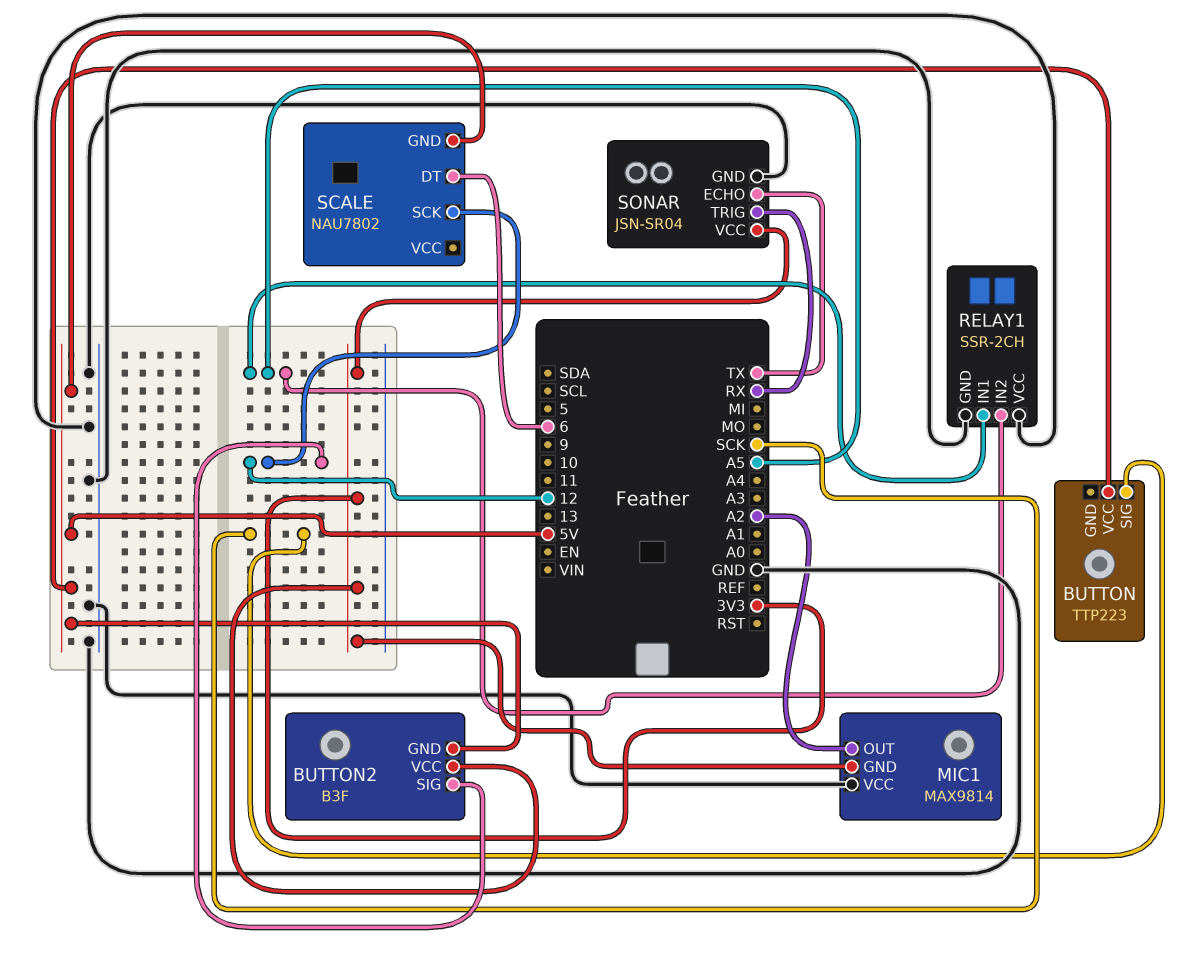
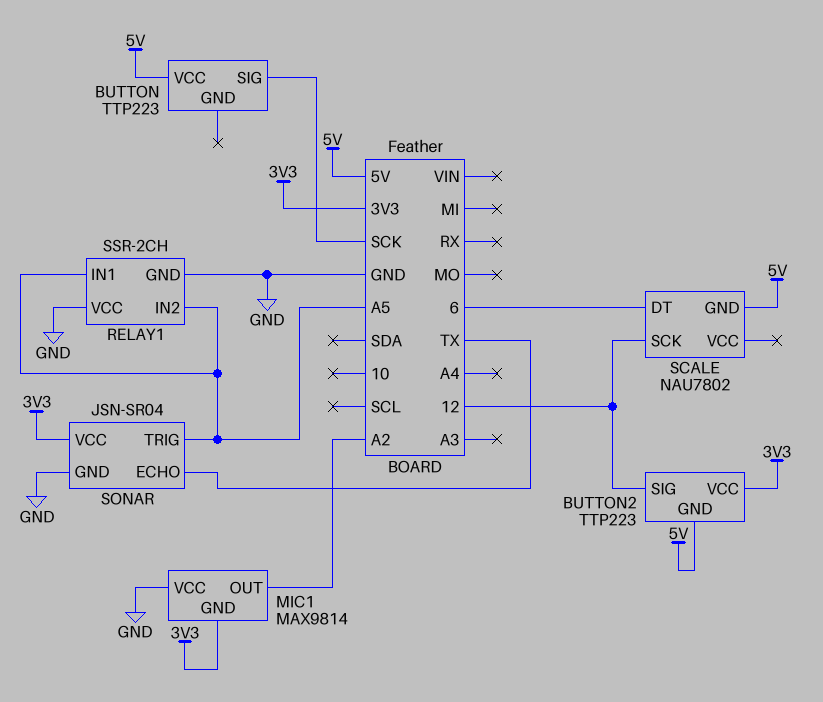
BUTTON2: B3F -> TTP223
SONAR pin TRIG: RX -> A5

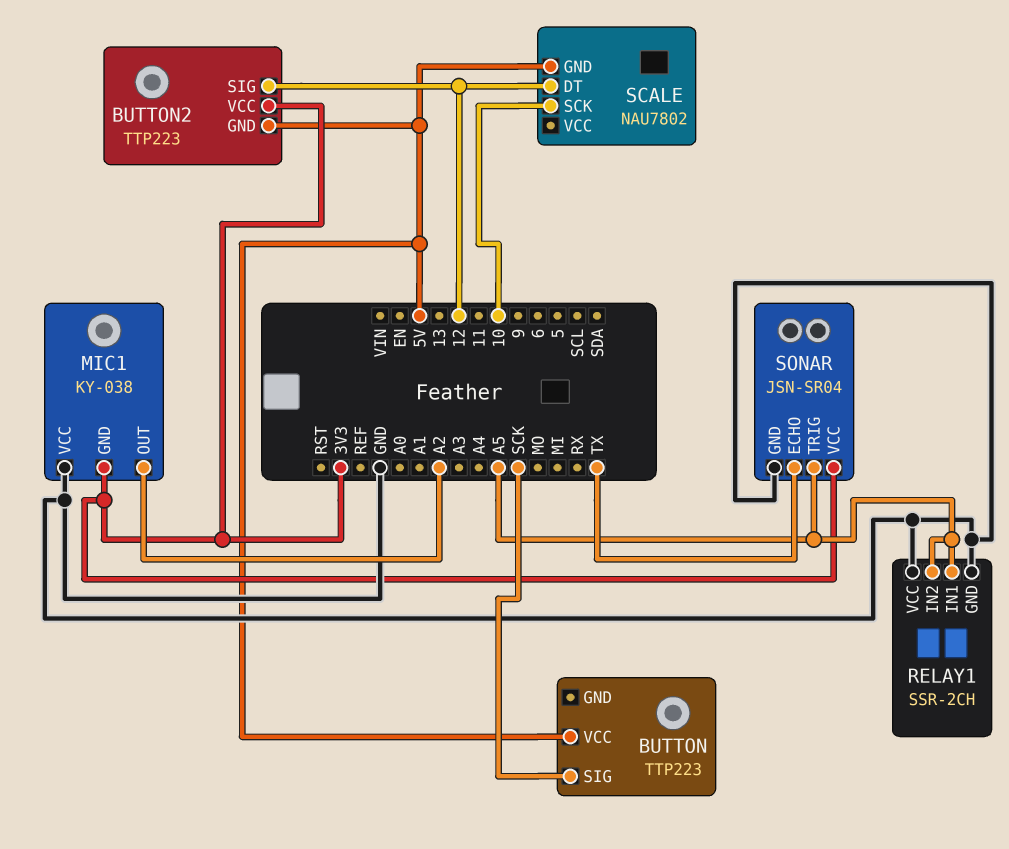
MIC1: MAX9814 -> KY-038
SCALE pin DT: 6 -> 12
SCALE pin SCK: 12 -> 10

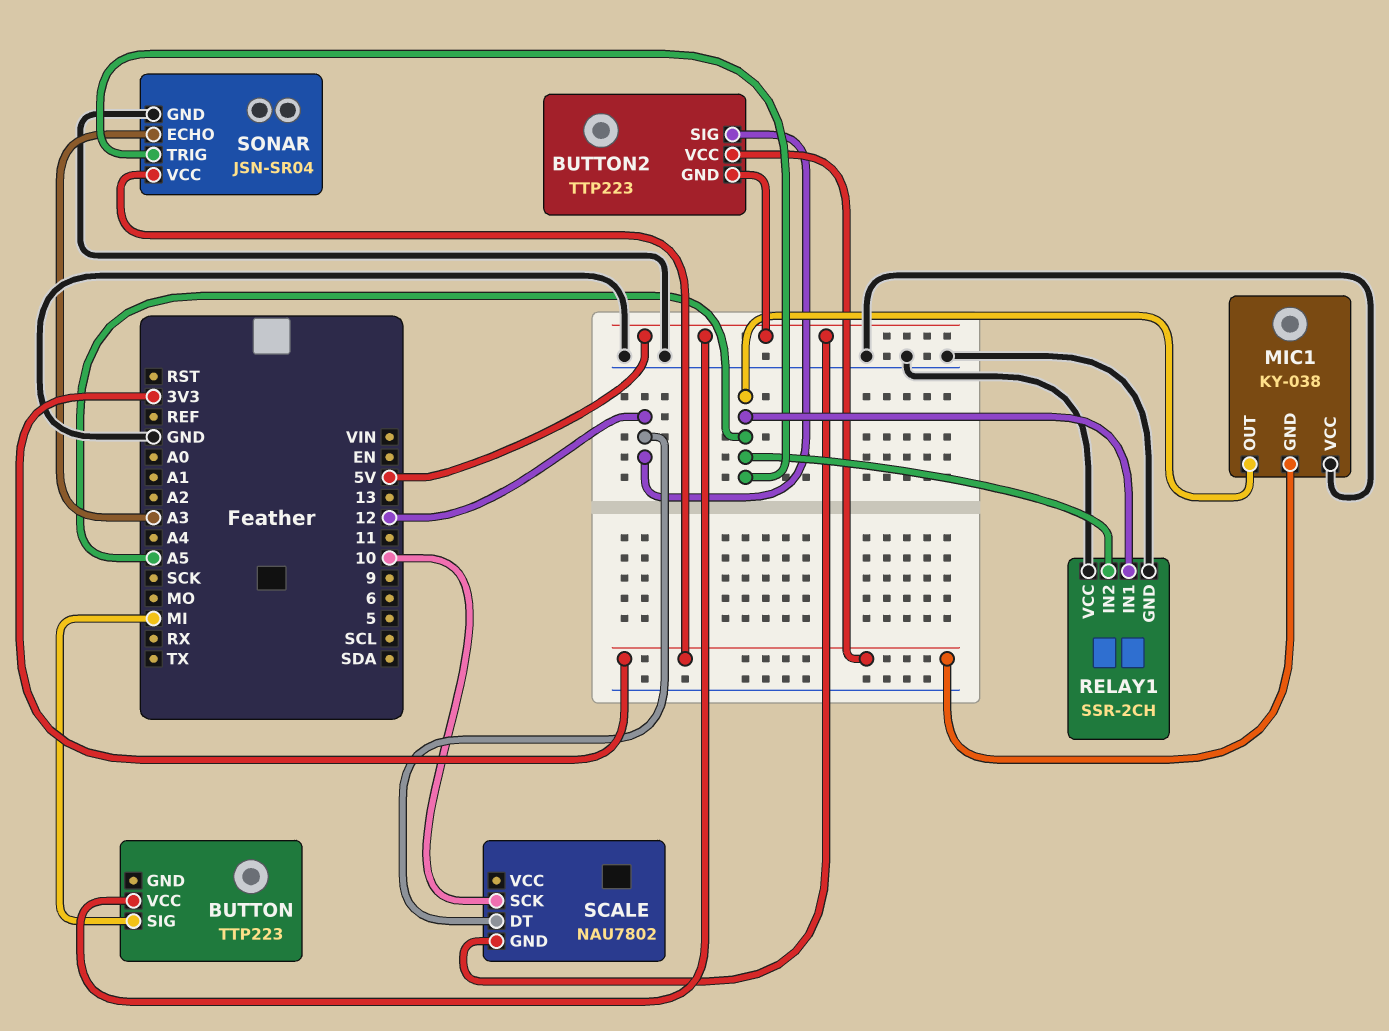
BUTTON pin SIG: SCK -> MI
MIC1 pin OUT: A2 -> A5
SONAR pin ECHO: TX -> A3

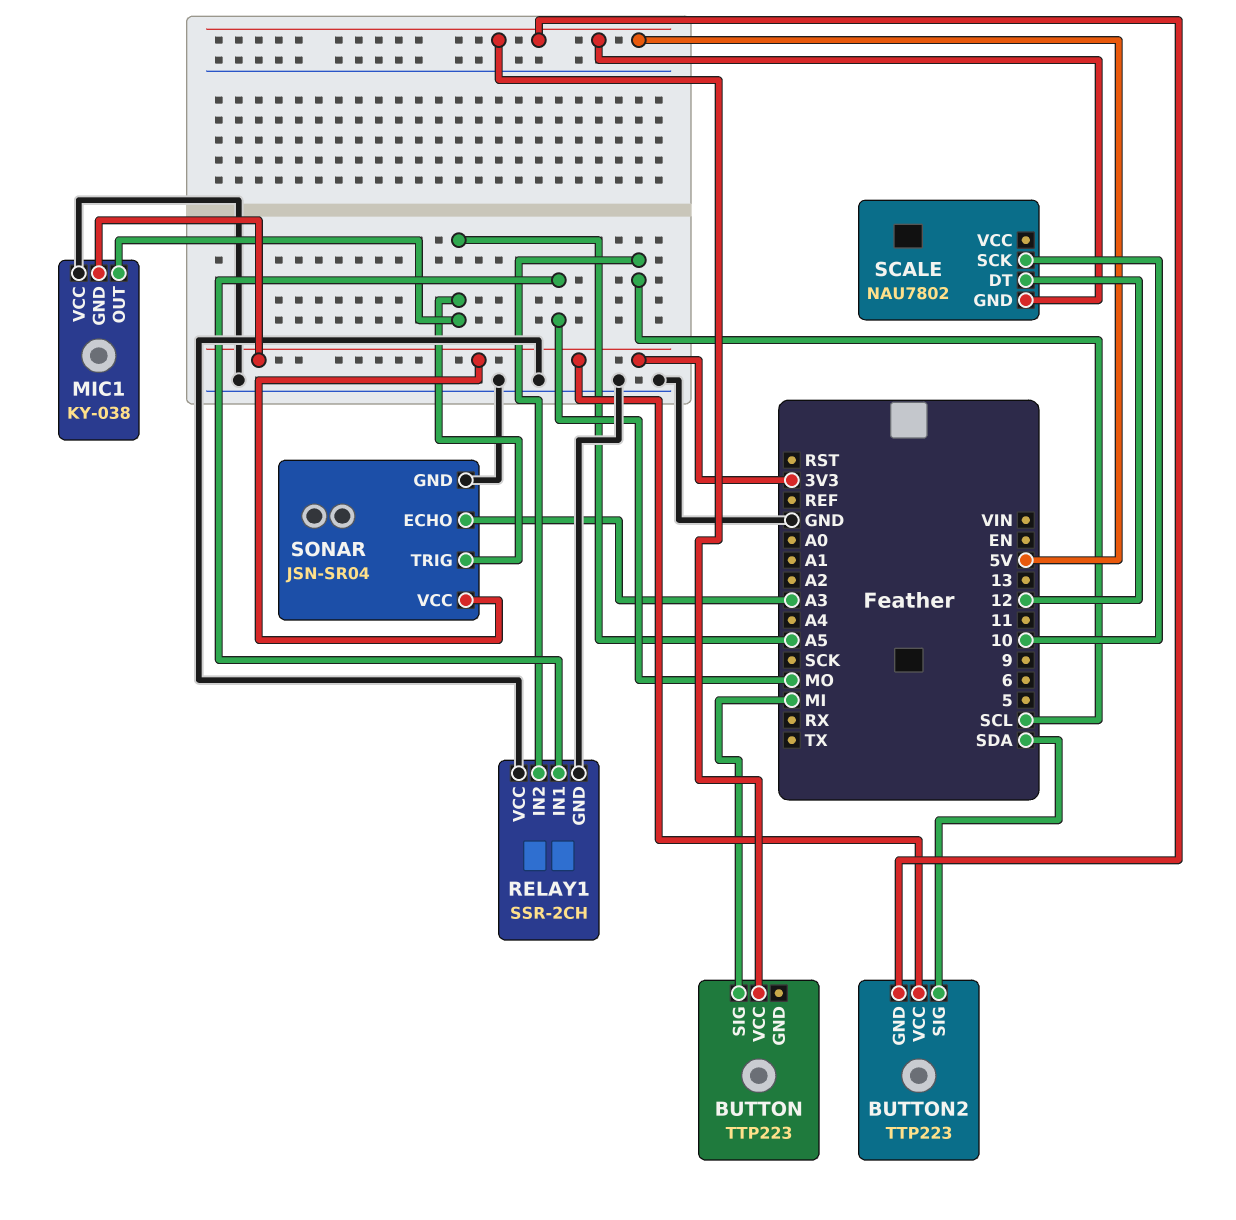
BUTTON2 pin SIG: 12 -> SDA
RELAY1 pin IN1: A5 -> MO
RELAY1 pin IN2: A5 -> SCL

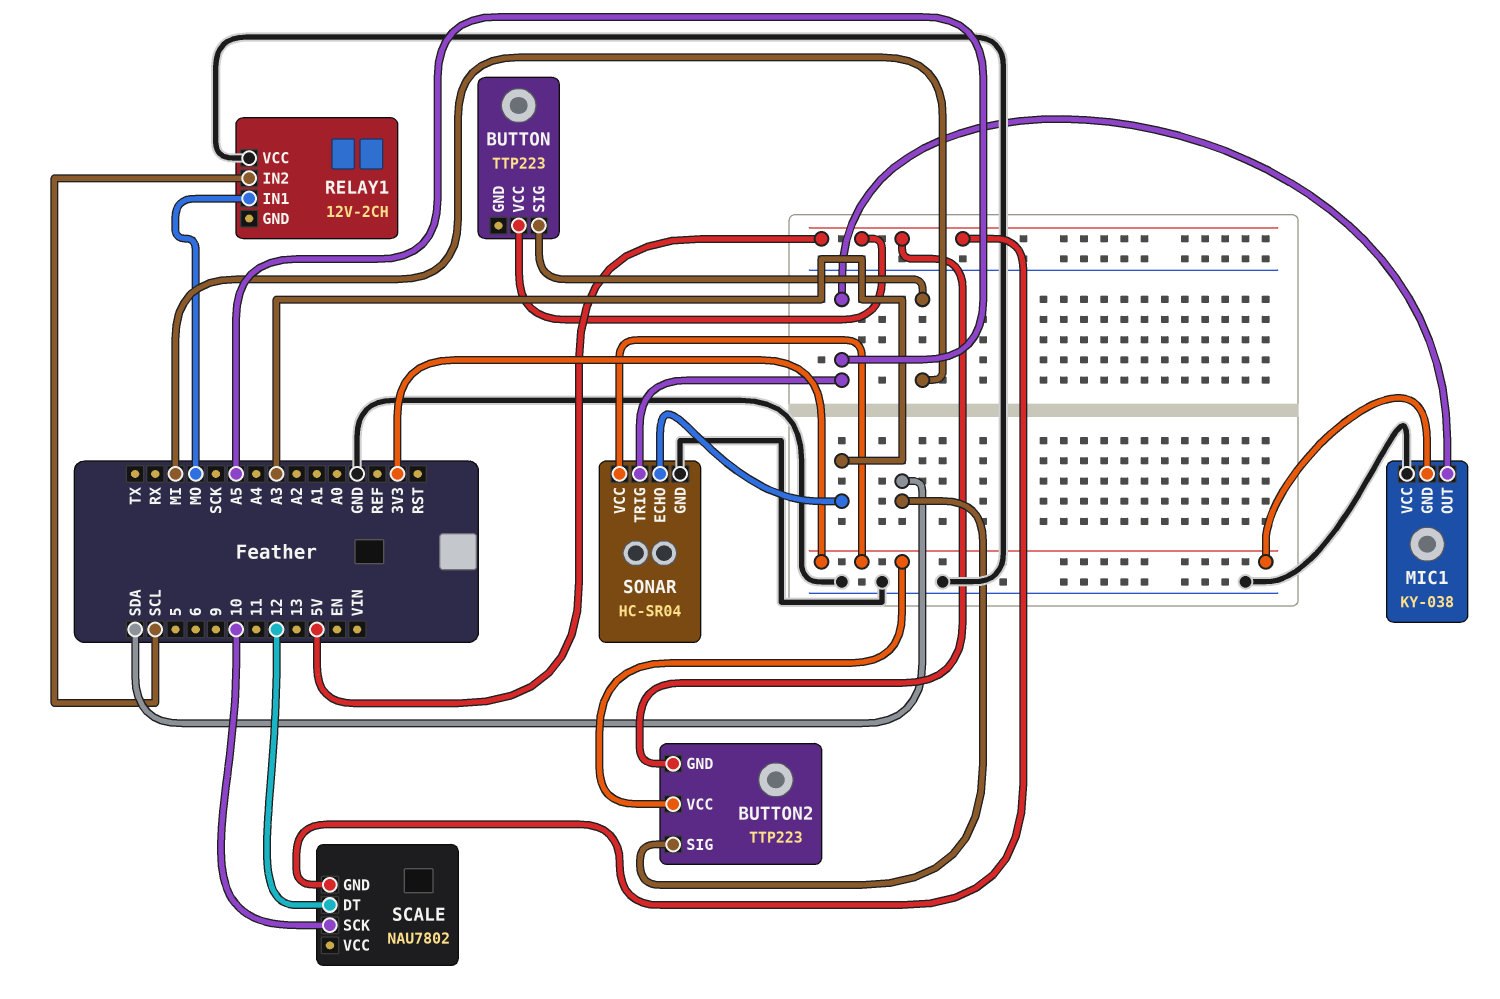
RELAY1: SSR-2CH -> 12V-2CH
RELAY1 pin GND: GND -> none
SONAR: JSN-SR04 -> HC-SR04

